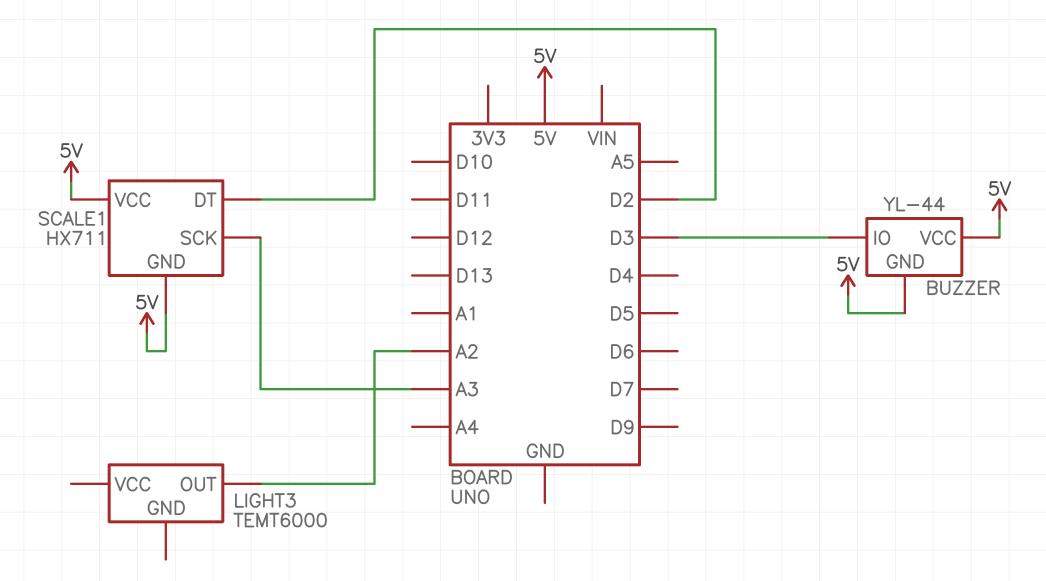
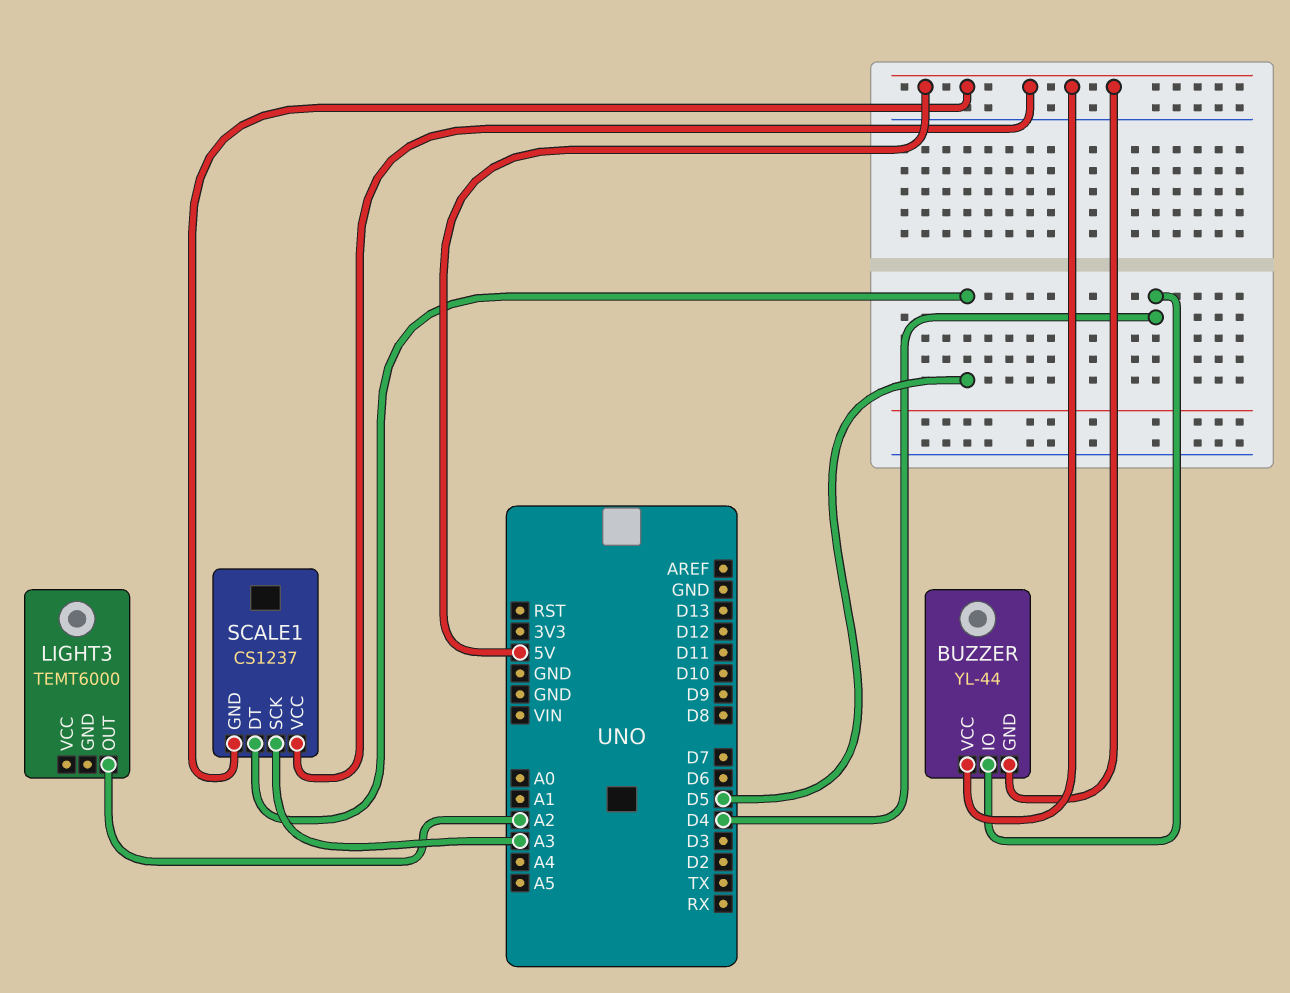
BUZZER pin IO: D3 -> D4
SCALE1: HX711 -> CS1237
SCALE1 pin DT: D2 -> D5

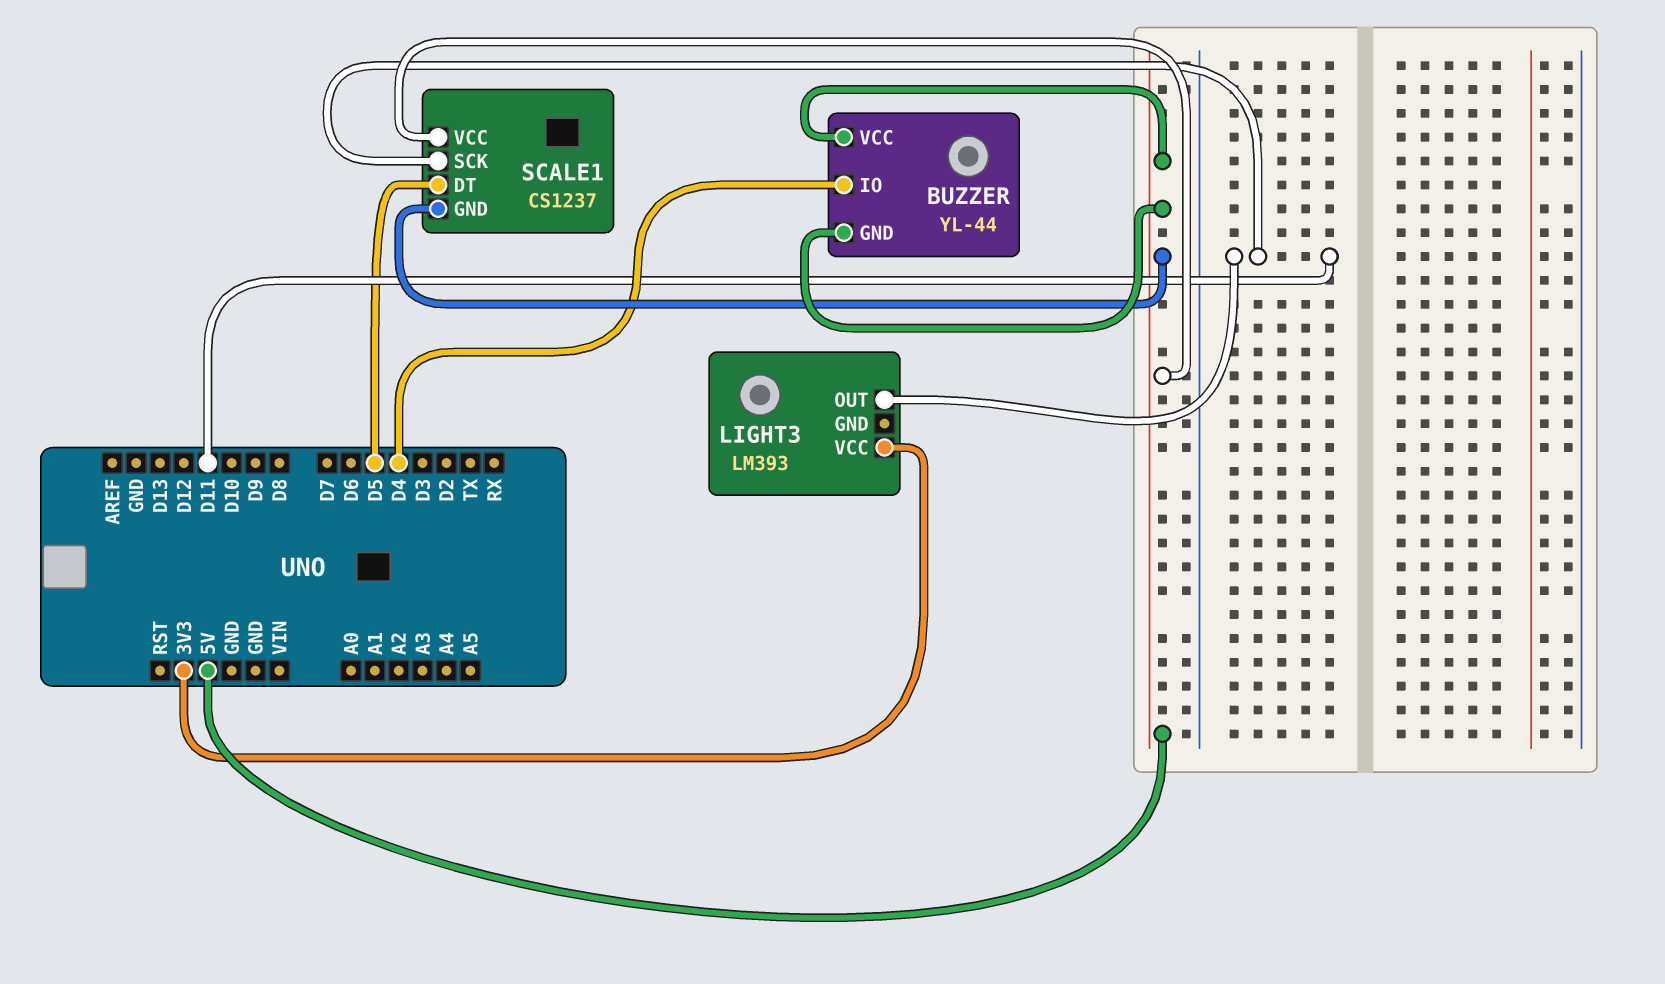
LIGHT3: TEMT6000 -> LM393
LIGHT3 pin OUT: A2 -> D11
LIGHT3 pin VCC: none -> 3V3
SCALE1 pin SCK: A3 -> D11

